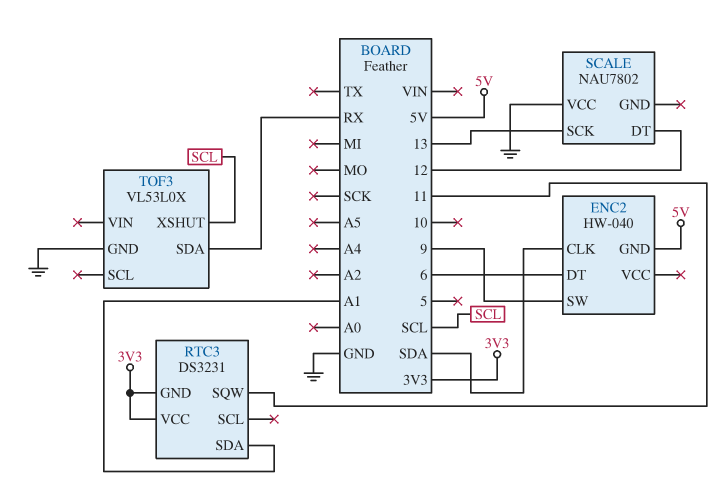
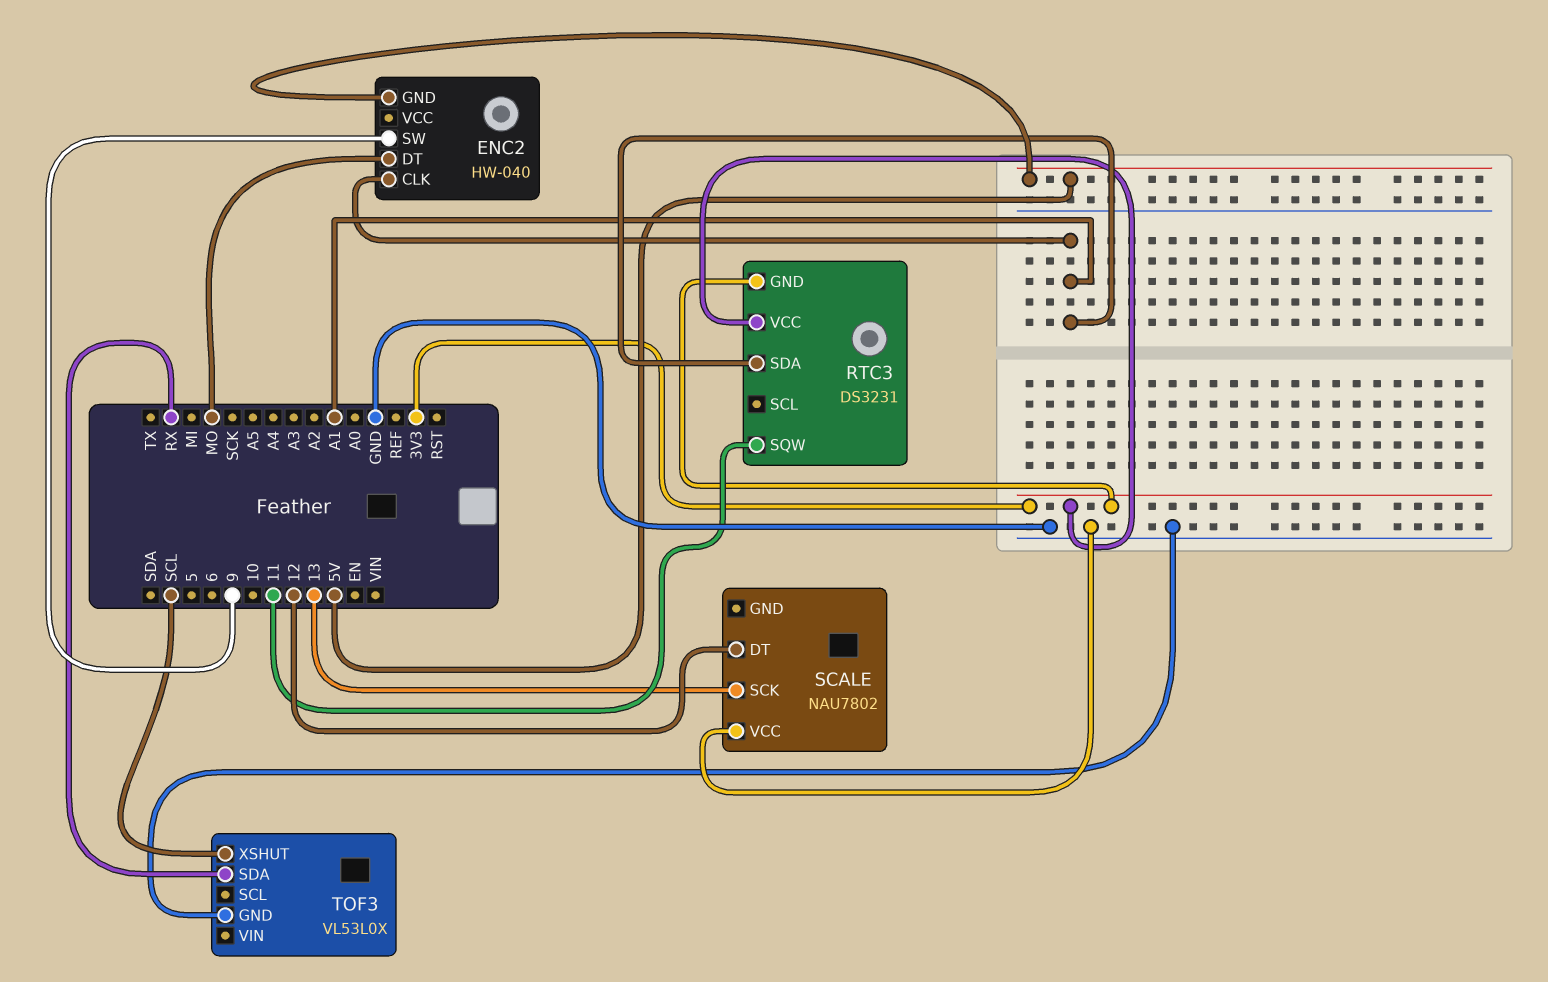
ENC2 pin CLK: SDA -> A1
ENC2 pin DT: 6 -> MO

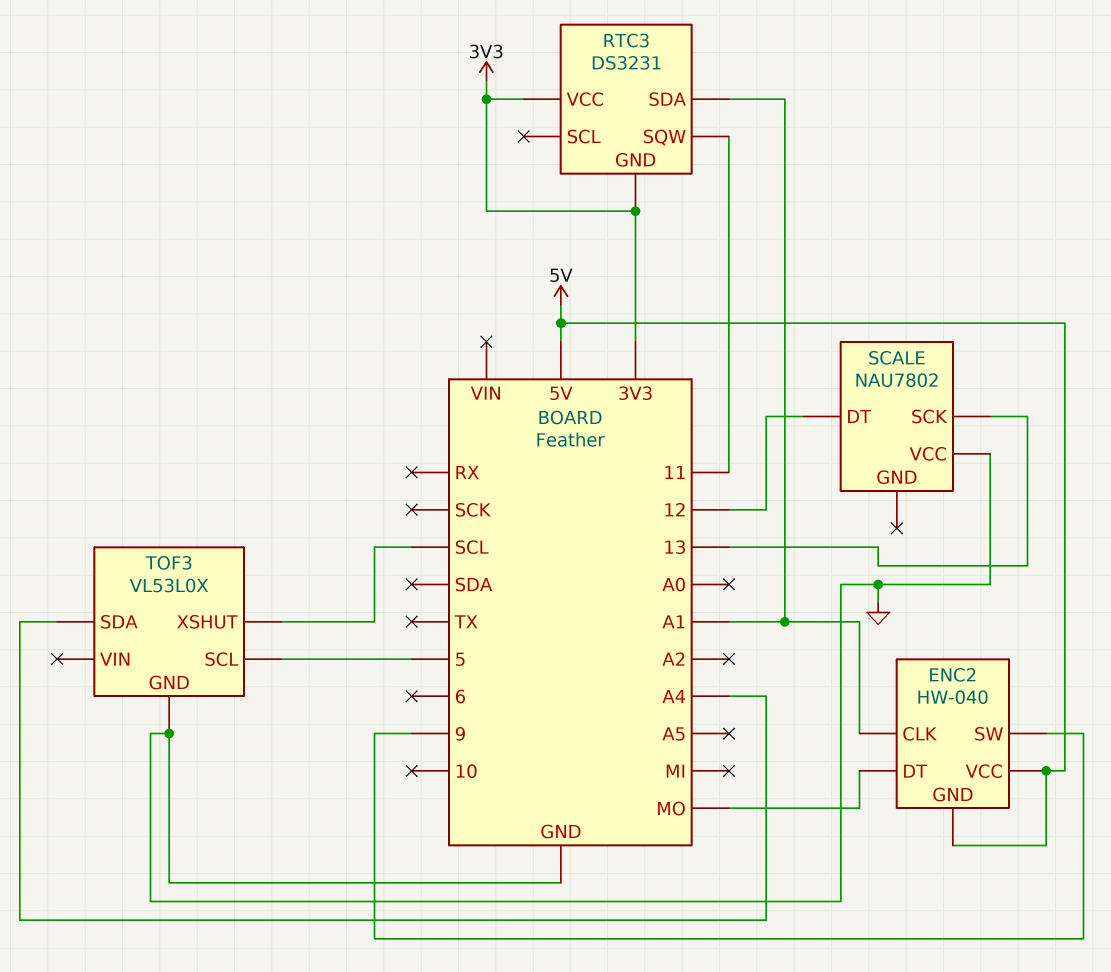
ENC2 pin VCC: none -> 5V
TOF3 pin SCL: none -> 5
TOF3 pin SDA: RX -> A4

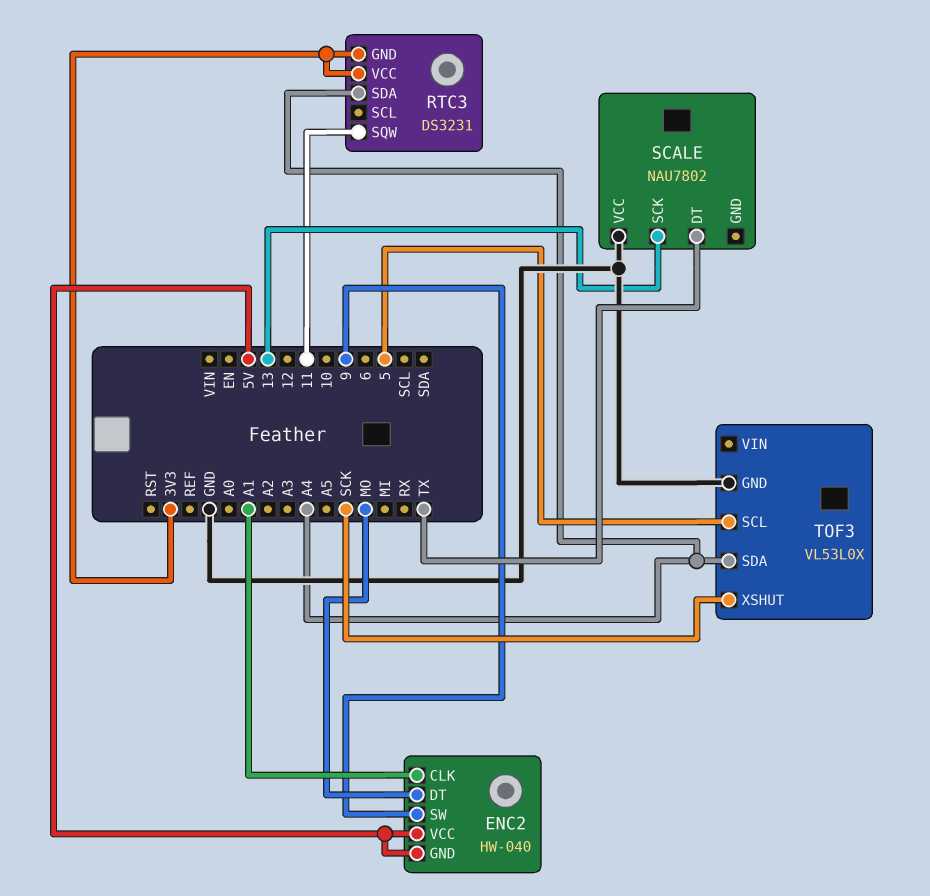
RTC3 pin SDA: A1 -> A4
SCALE pin DT: 12 -> TX
TOF3 pin XSHUT: SCL -> SCK

